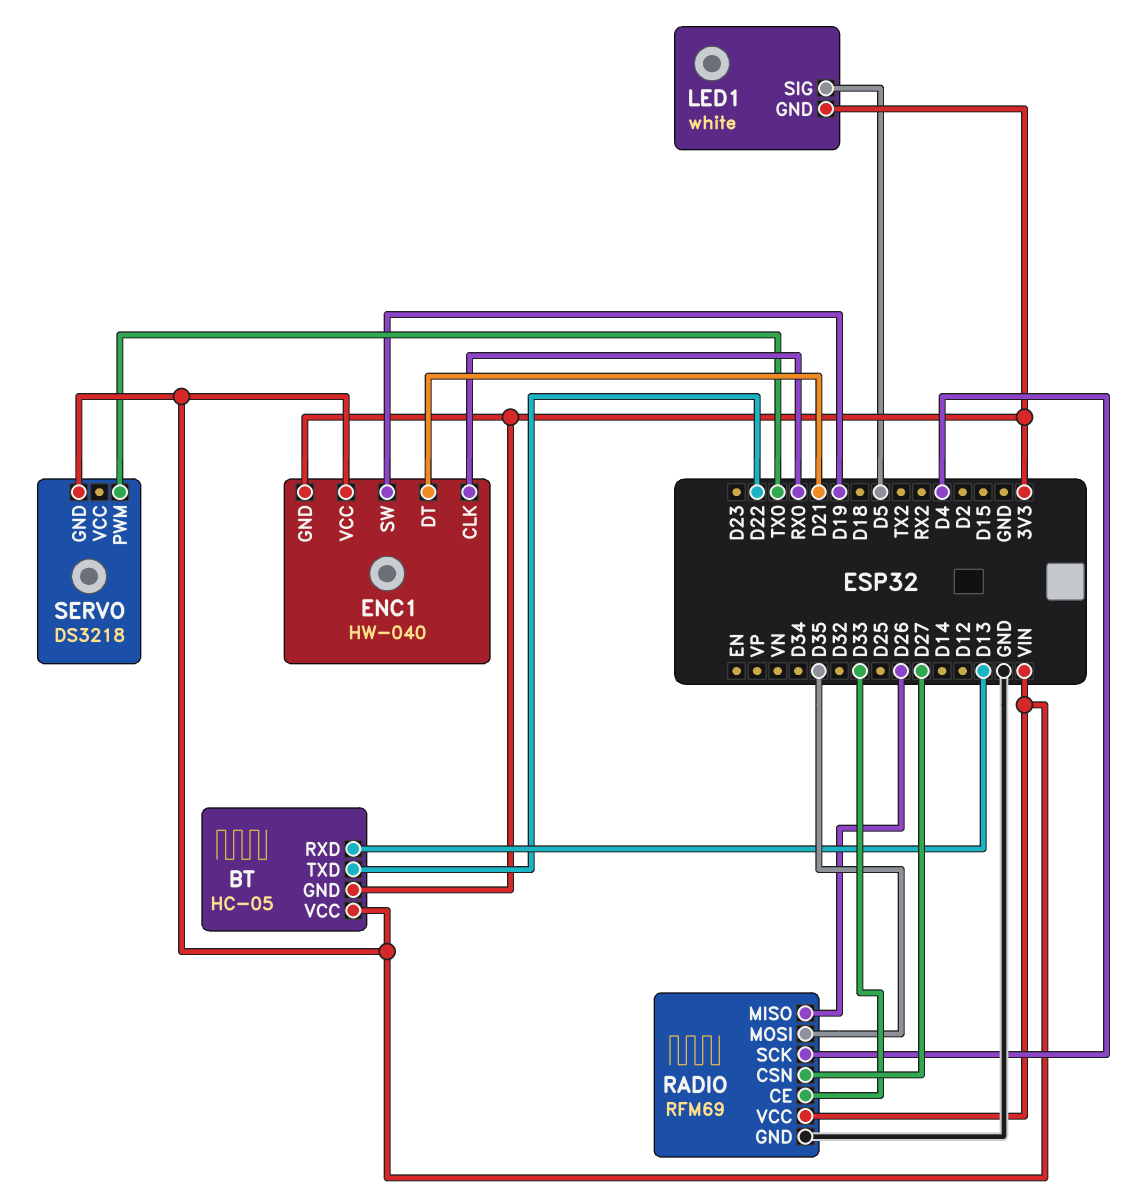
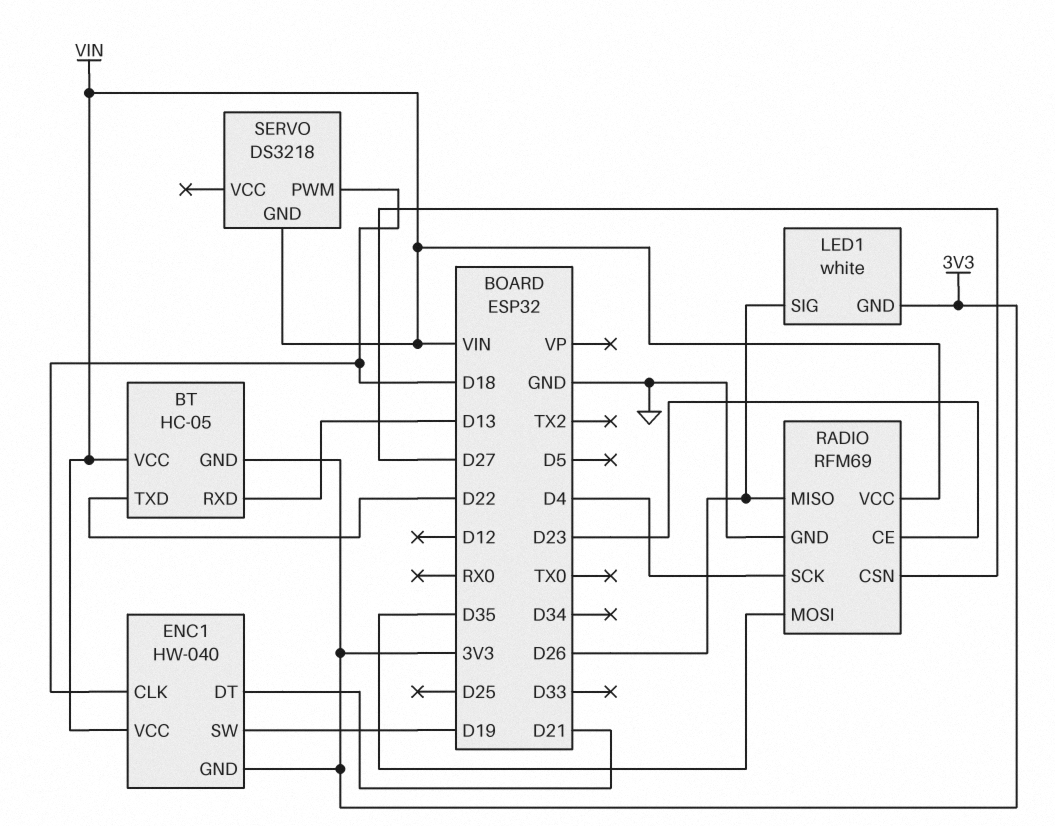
ENC1 pin CLK: RX0 -> D18
LED1 pin SIG: D5 -> D26
RADIO pin CE: D33 -> D23
SERVO pin PWM: TX0 -> D18

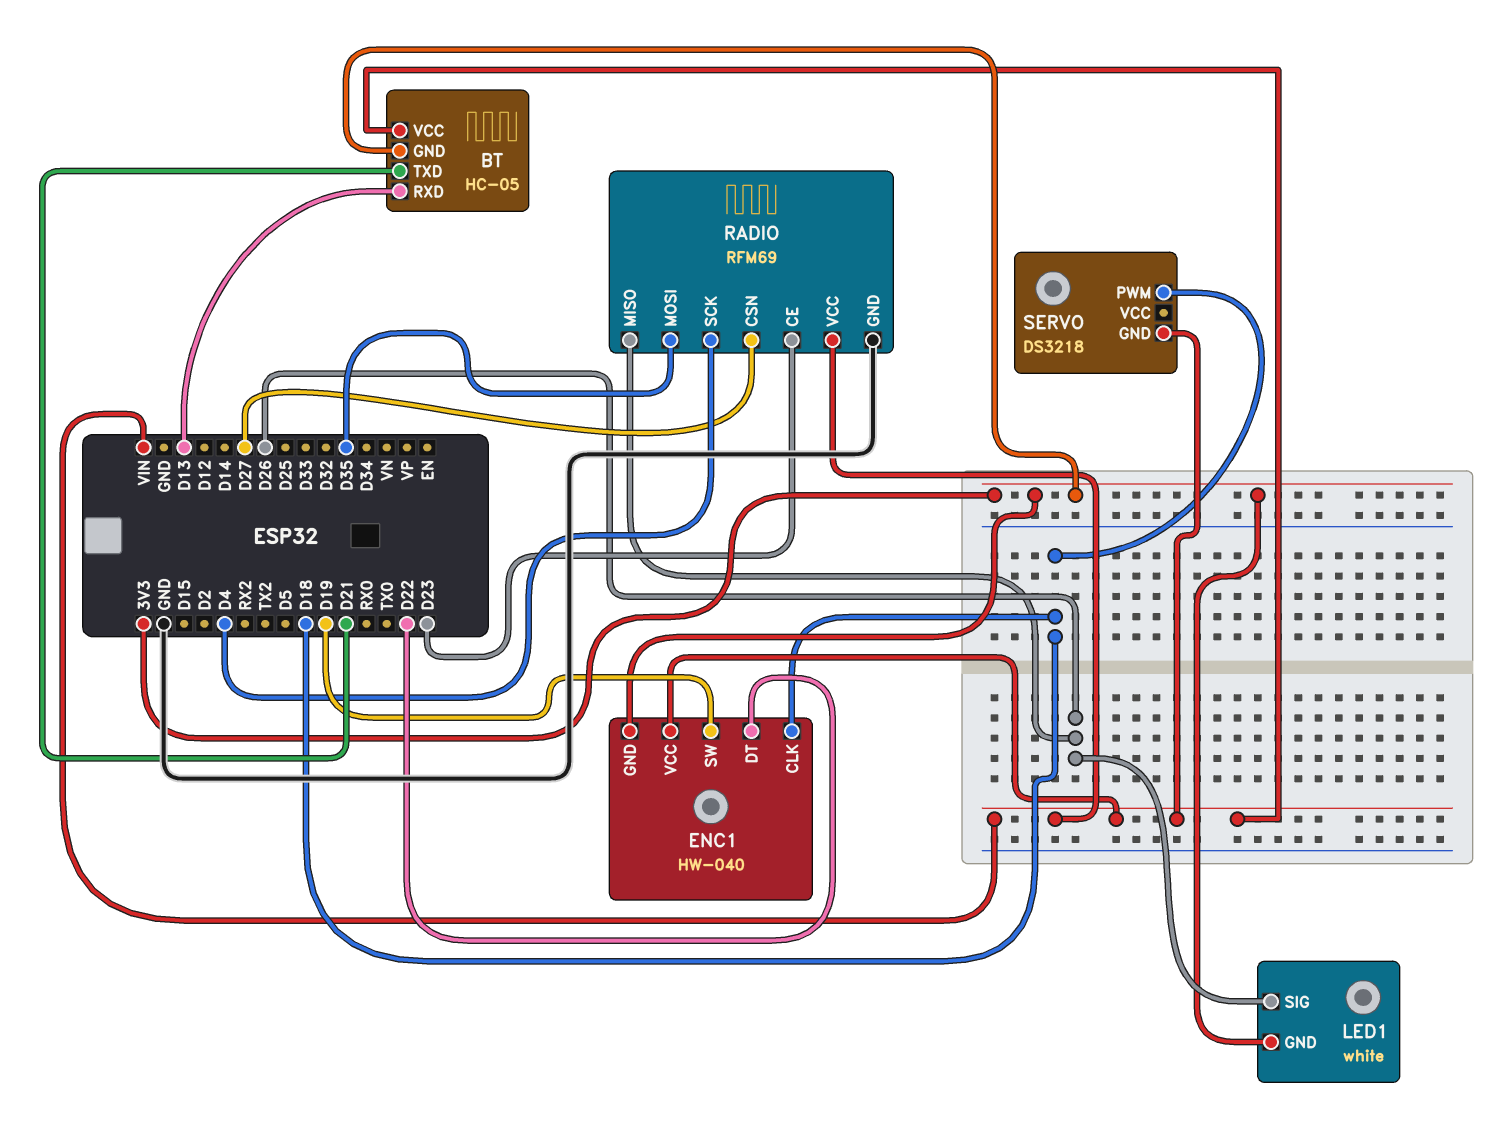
BT pin TXD: D22 -> D21
ENC1 pin DT: D21 -> D22

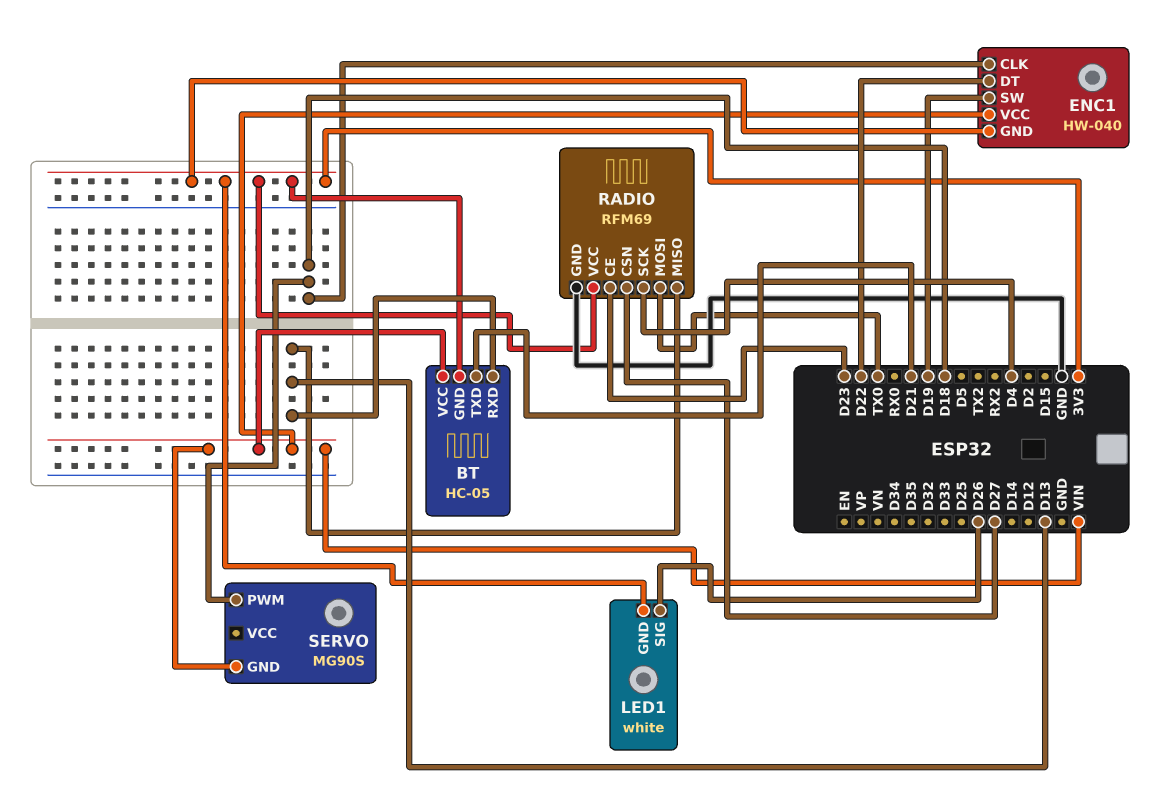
RADIO pin MISO: D26 -> D13
RADIO pin MOSI: D35 -> TX0
RADIO pin VCC: VIN -> 3V3
SERVO: DS3218 -> MG90S

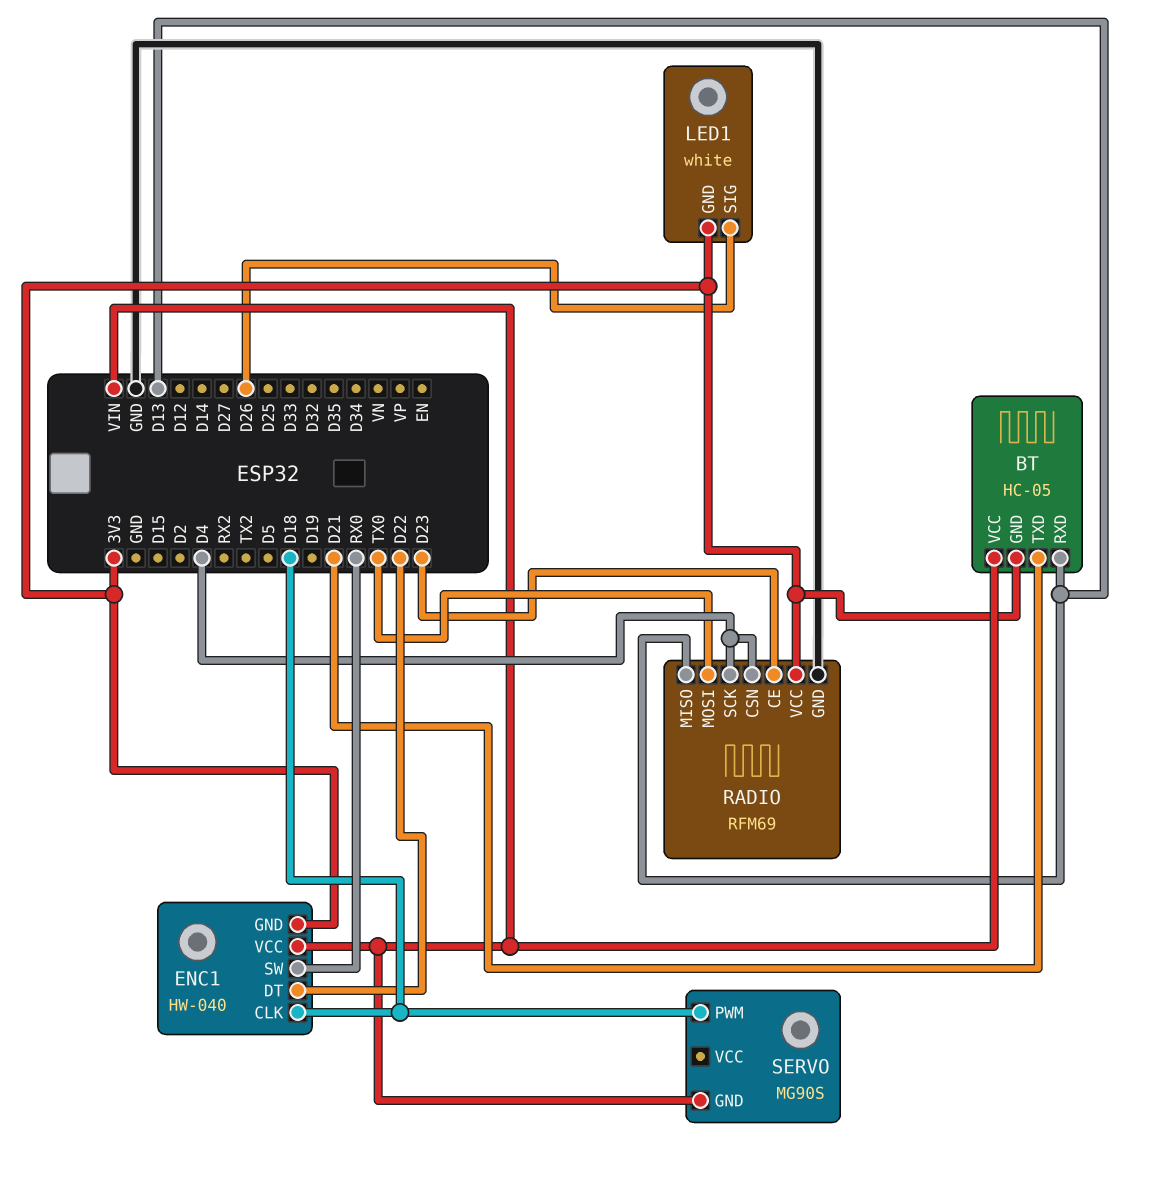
ENC1 pin SW: D19 -> RX0
RADIO pin CSN: D27 -> D4

